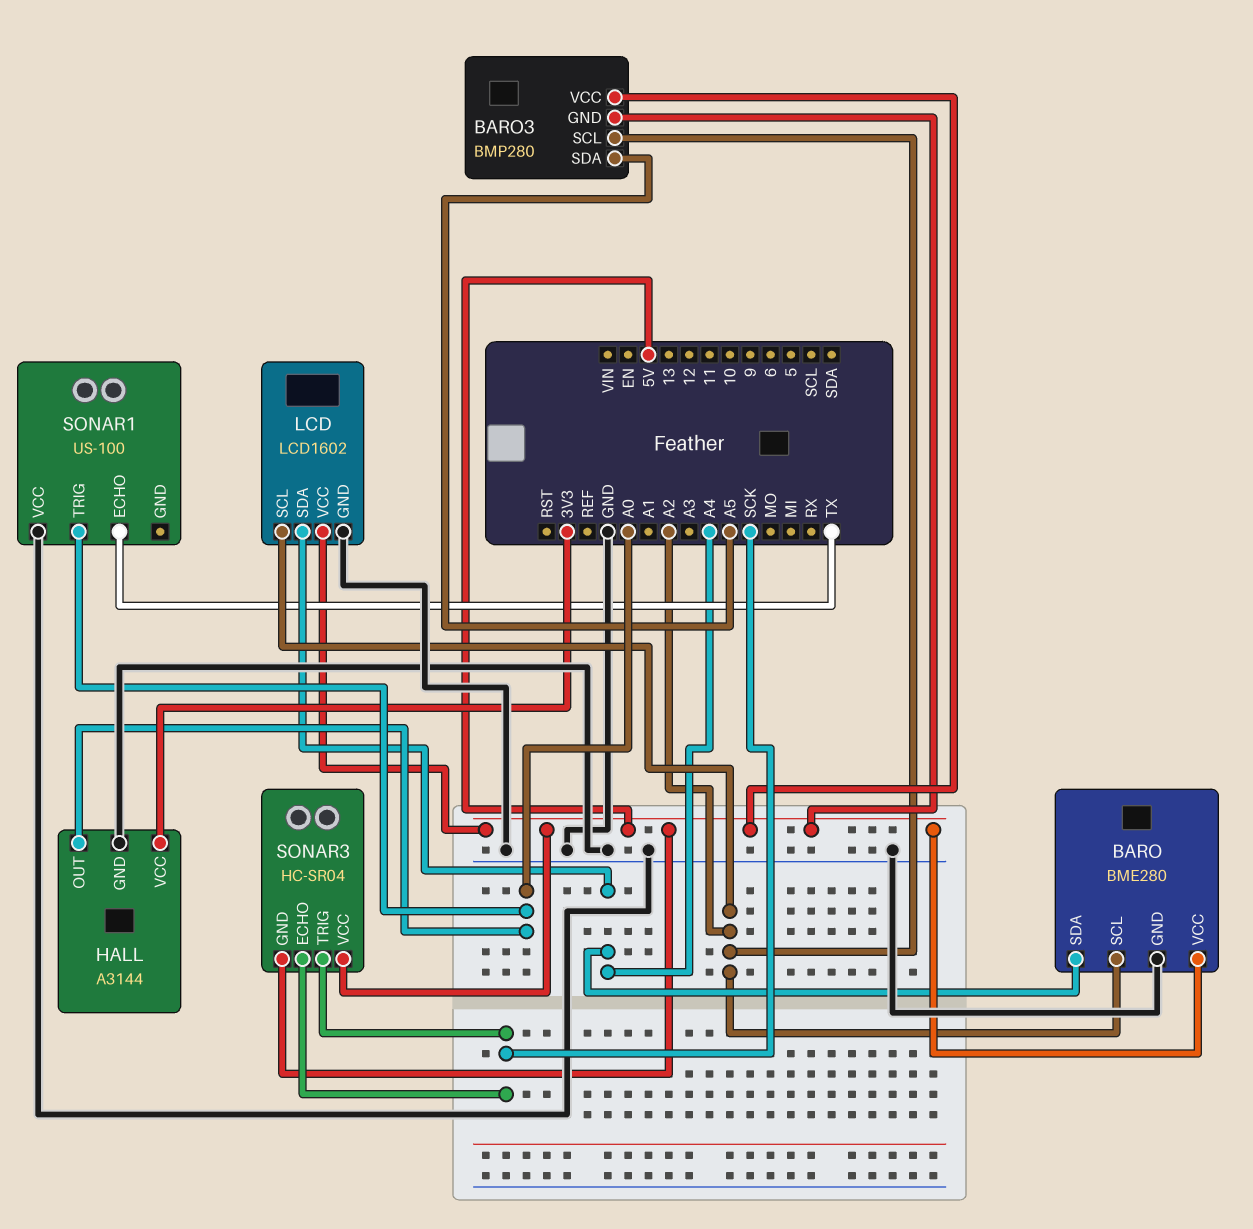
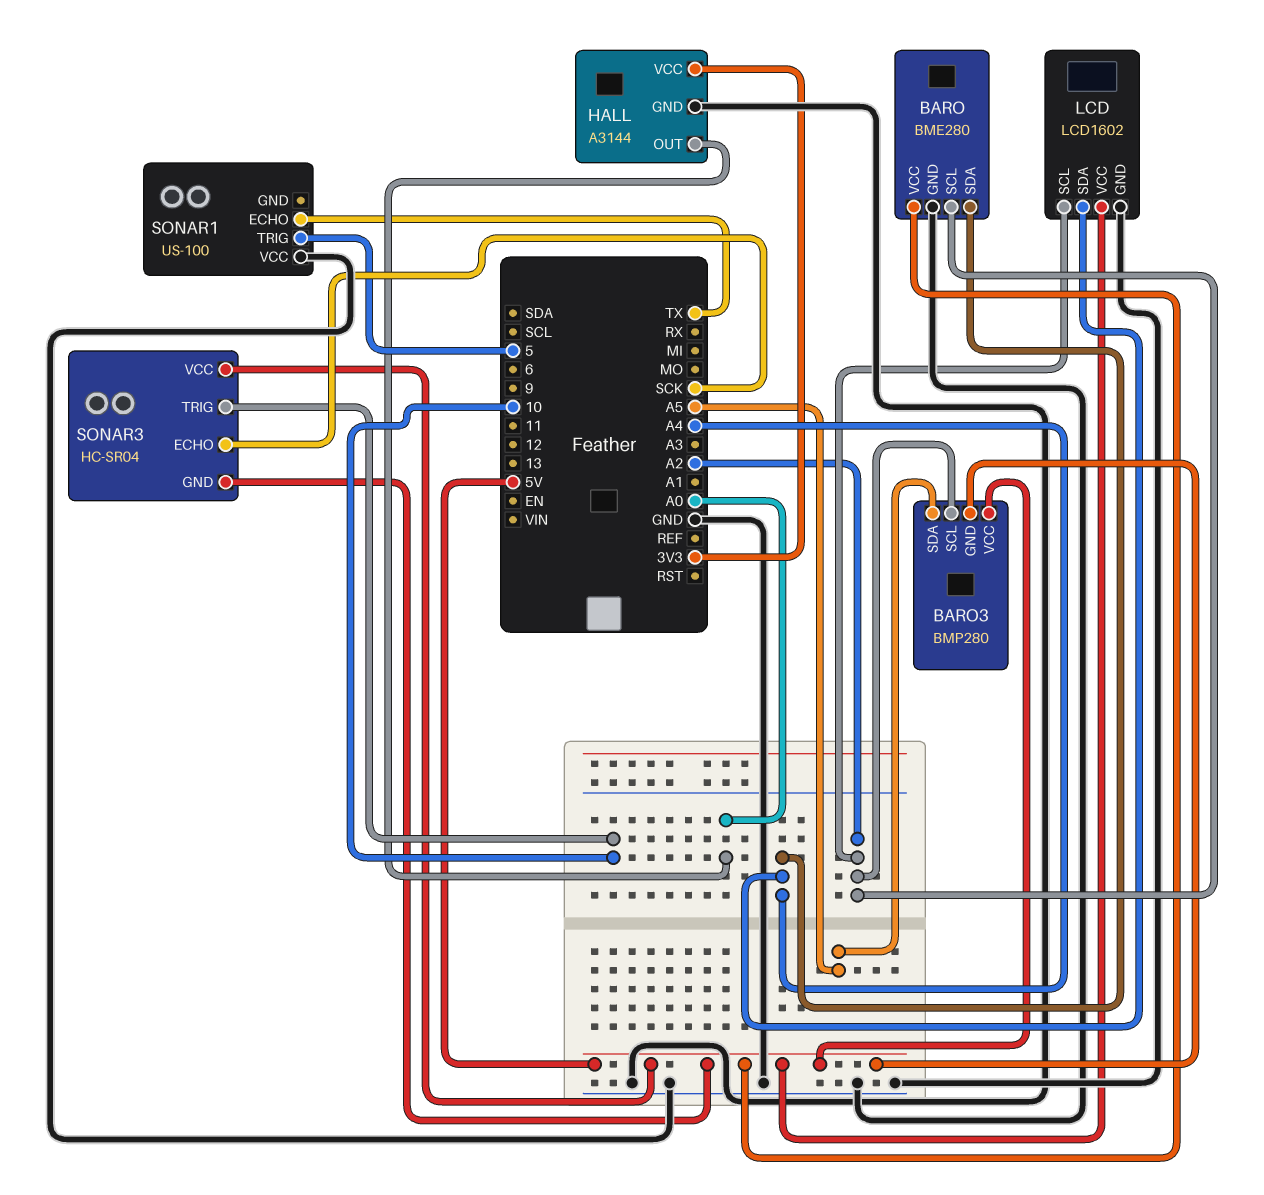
SONAR1 pin TRIG: A0 -> 5
SONAR3 pin TRIG: SCK -> 10

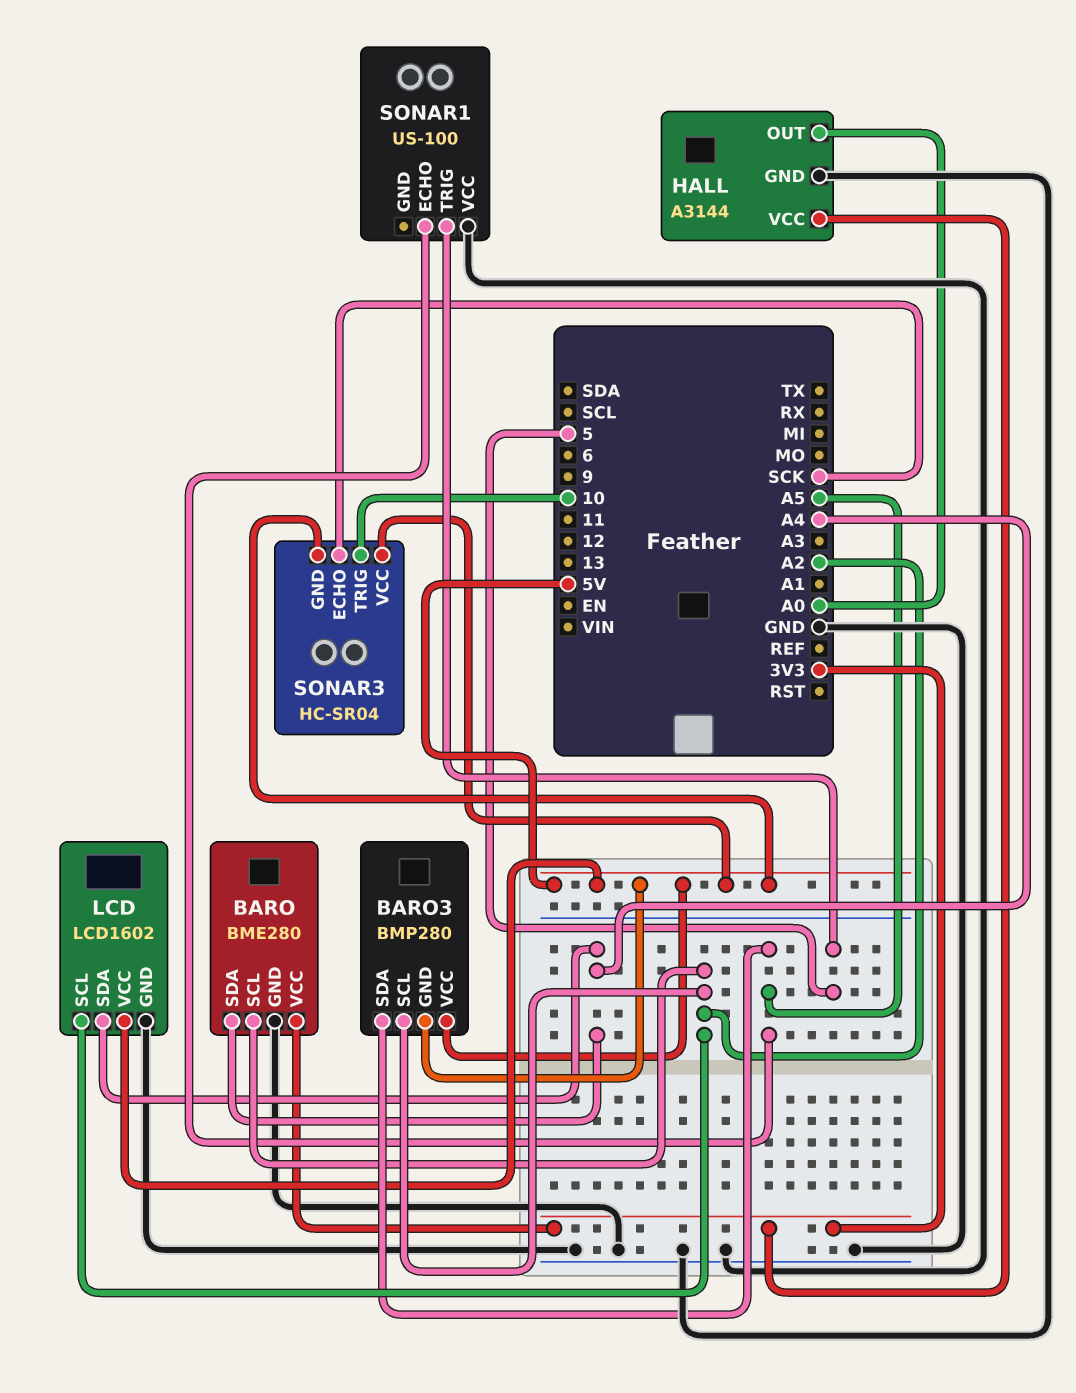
BARO pin VCC: 5V -> 3V3
SONAR1 pin ECHO: TX -> A5

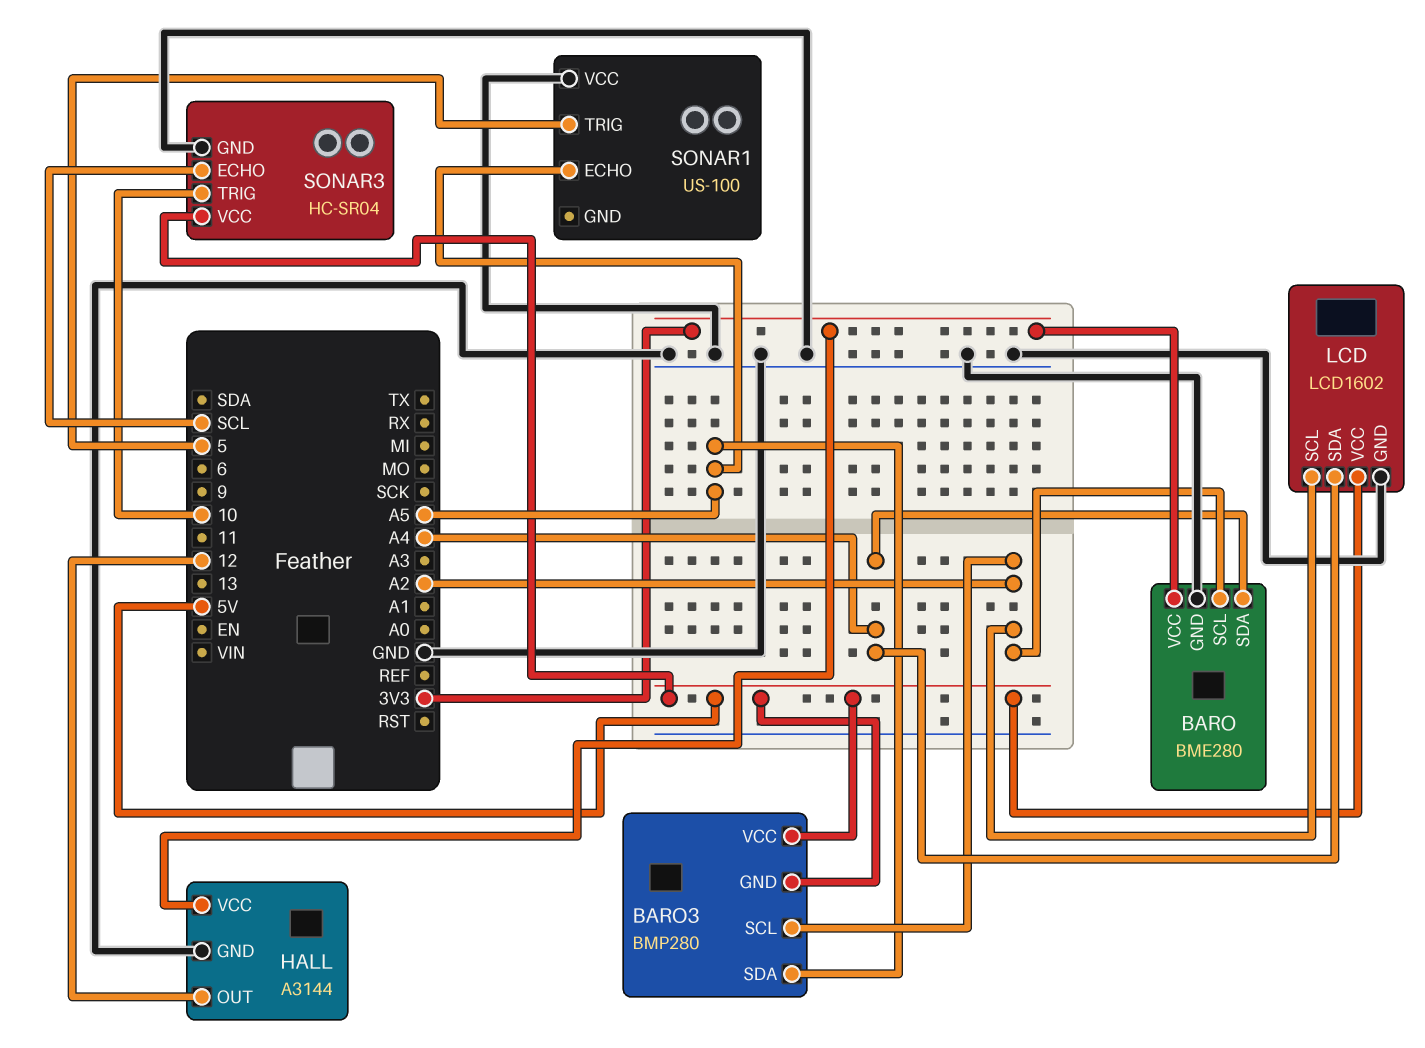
HALL pin OUT: A0 -> 12
SONAR3 pin ECHO: SCK -> SCL
SONAR3 pin GND: 5V -> GND

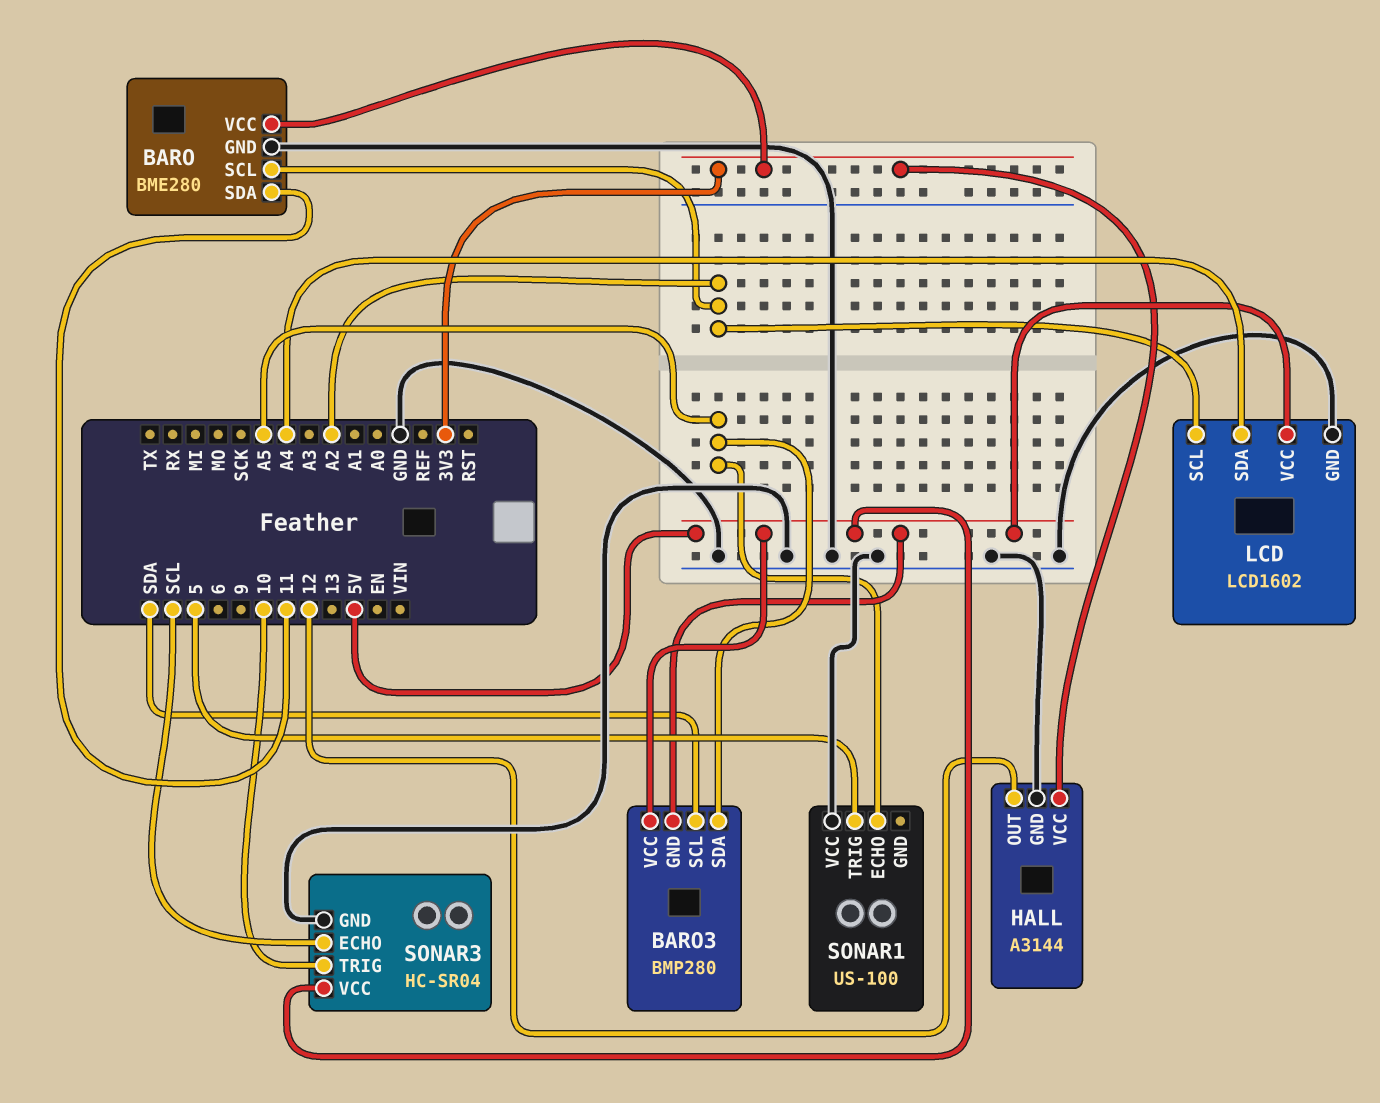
BARO pin SDA: A4 -> 11
BARO3 pin SCL: A2 -> SDA

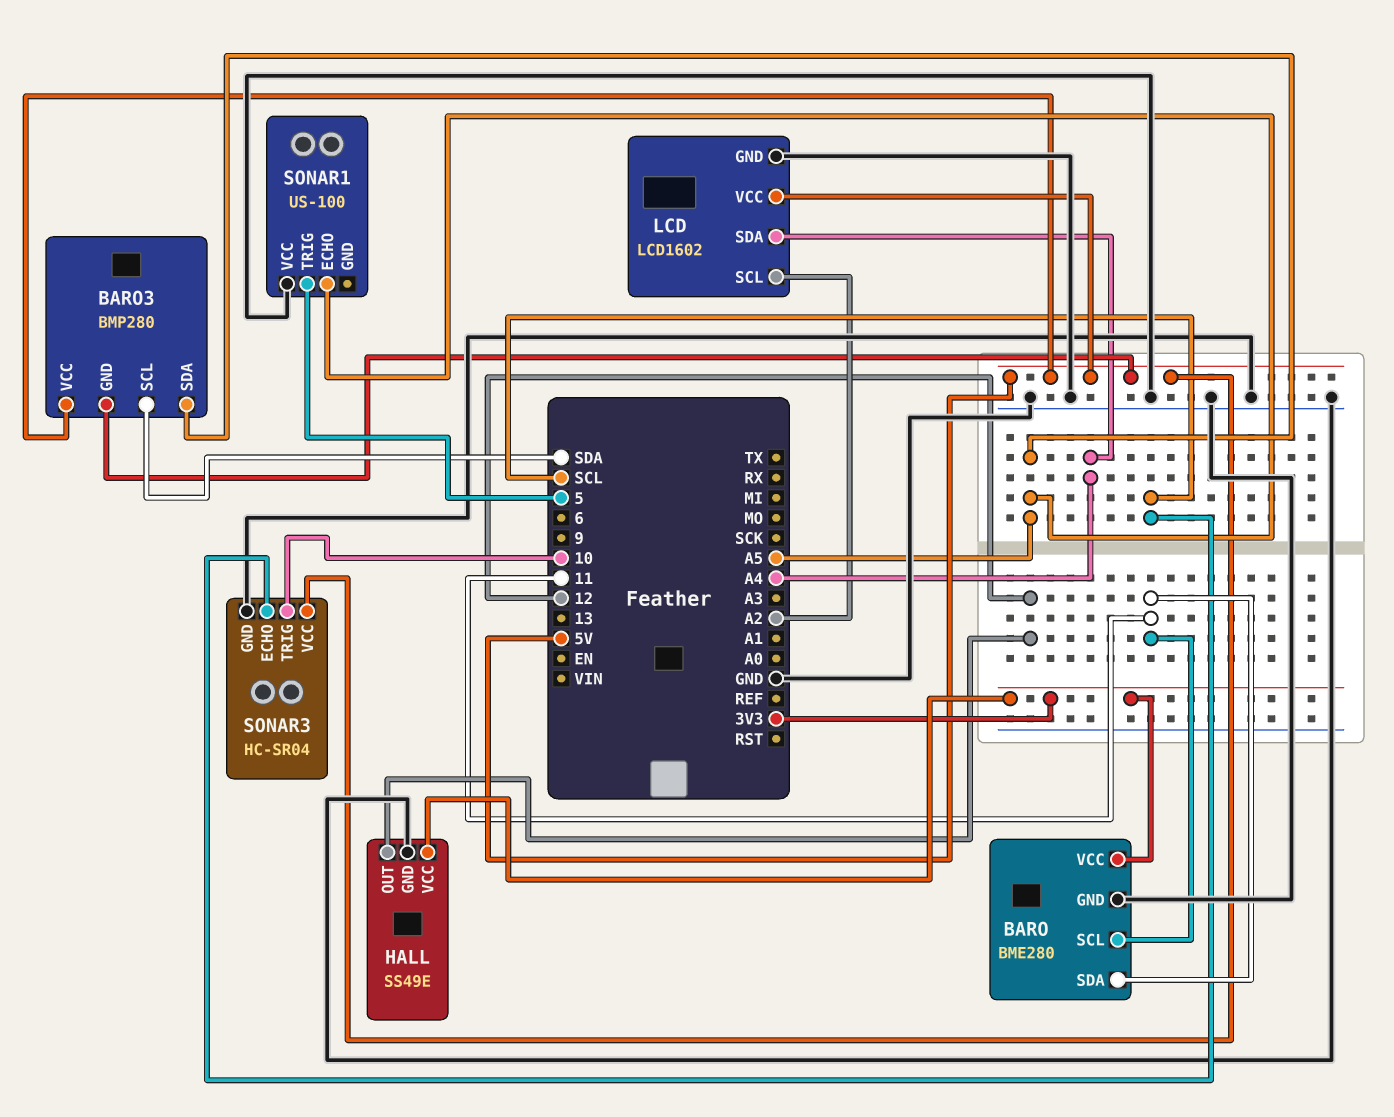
BARO pin SCL: A2 -> 11
HALL: A3144 -> SS49E

